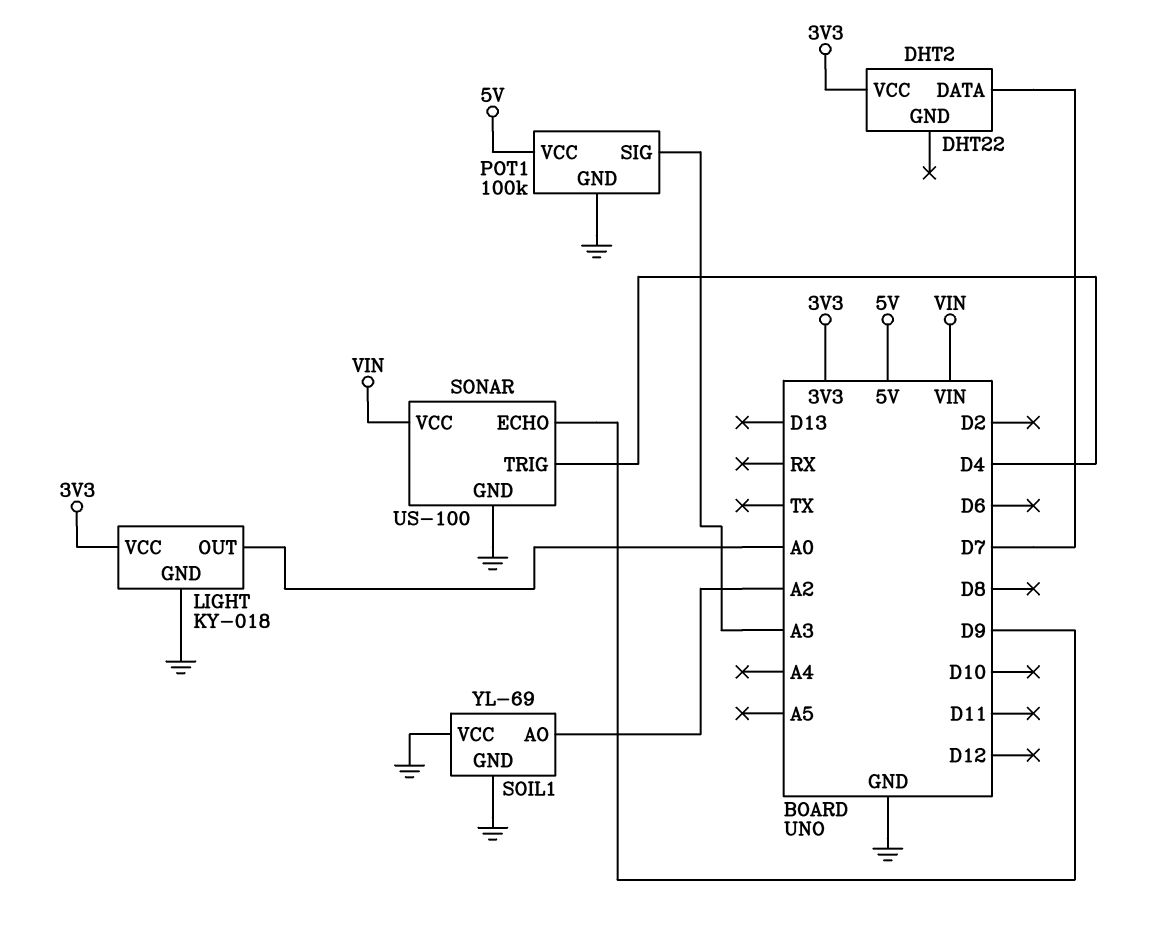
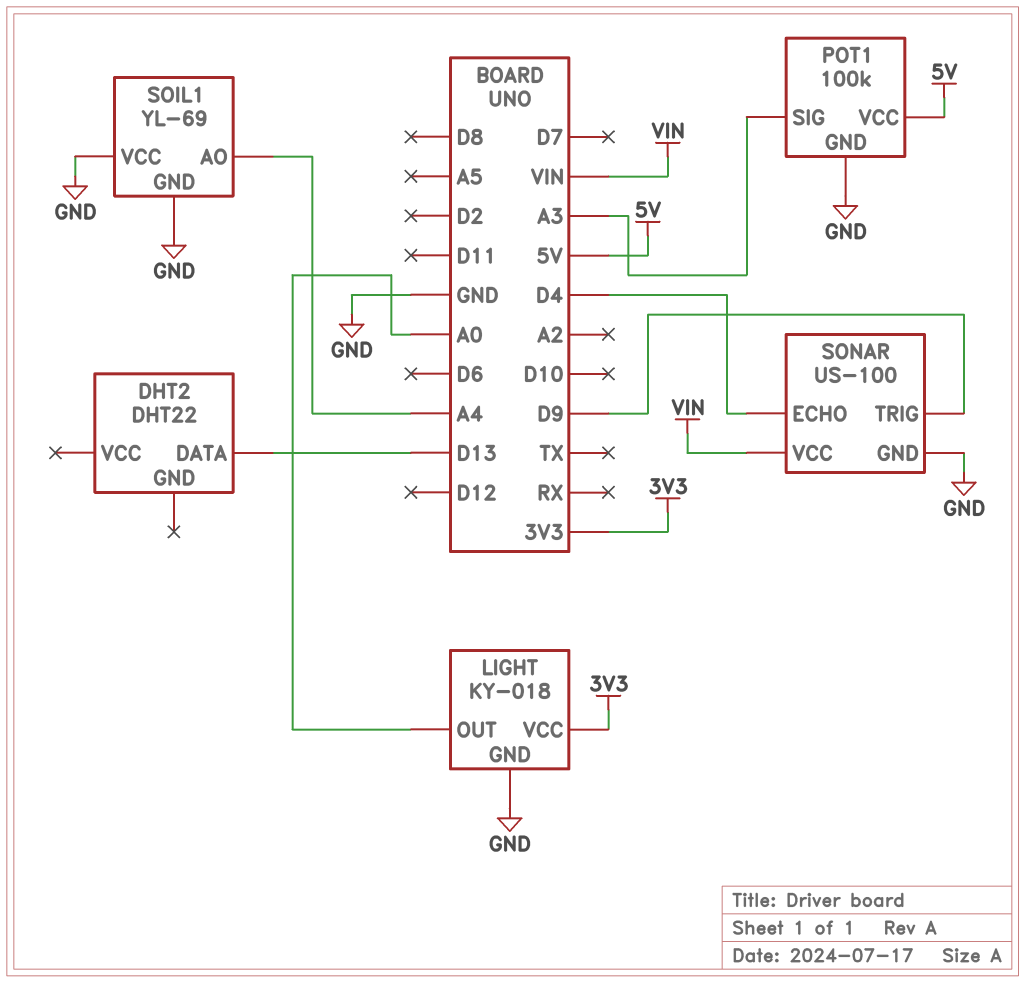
DHT2 pin DATA: D7 -> D13
DHT2 pin VCC: 3V3 -> none
SOIL1 pin AO: A2 -> A4
SONAR pin ECHO: D9 -> D4
SONAR pin TRIG: D4 -> D9

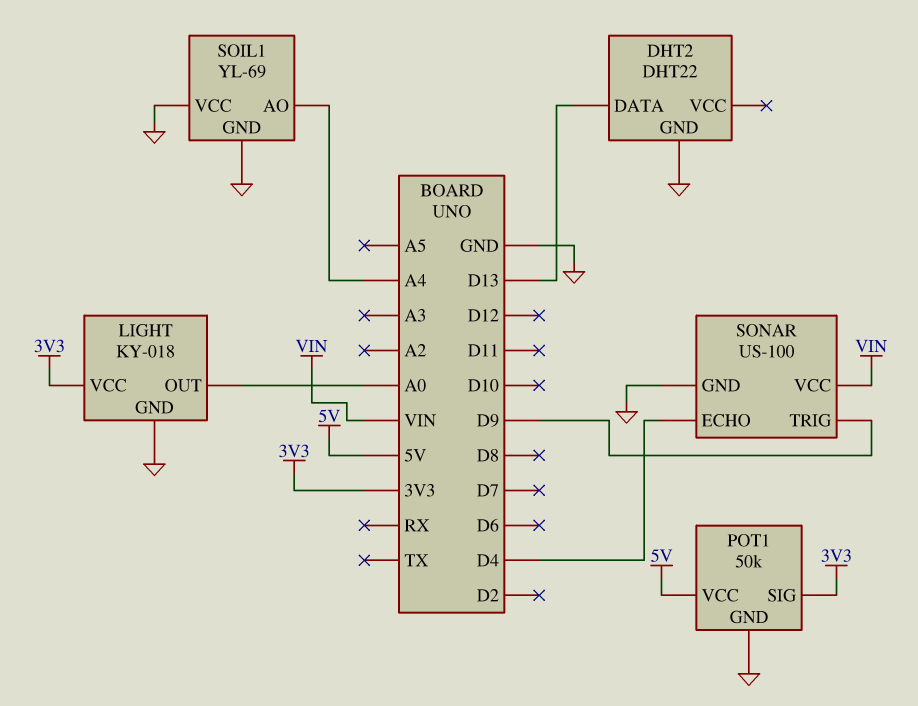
DHT2 pin GND: none -> GND
POT1: 100k -> 50k
POT1 pin SIG: A3 -> 3V3

